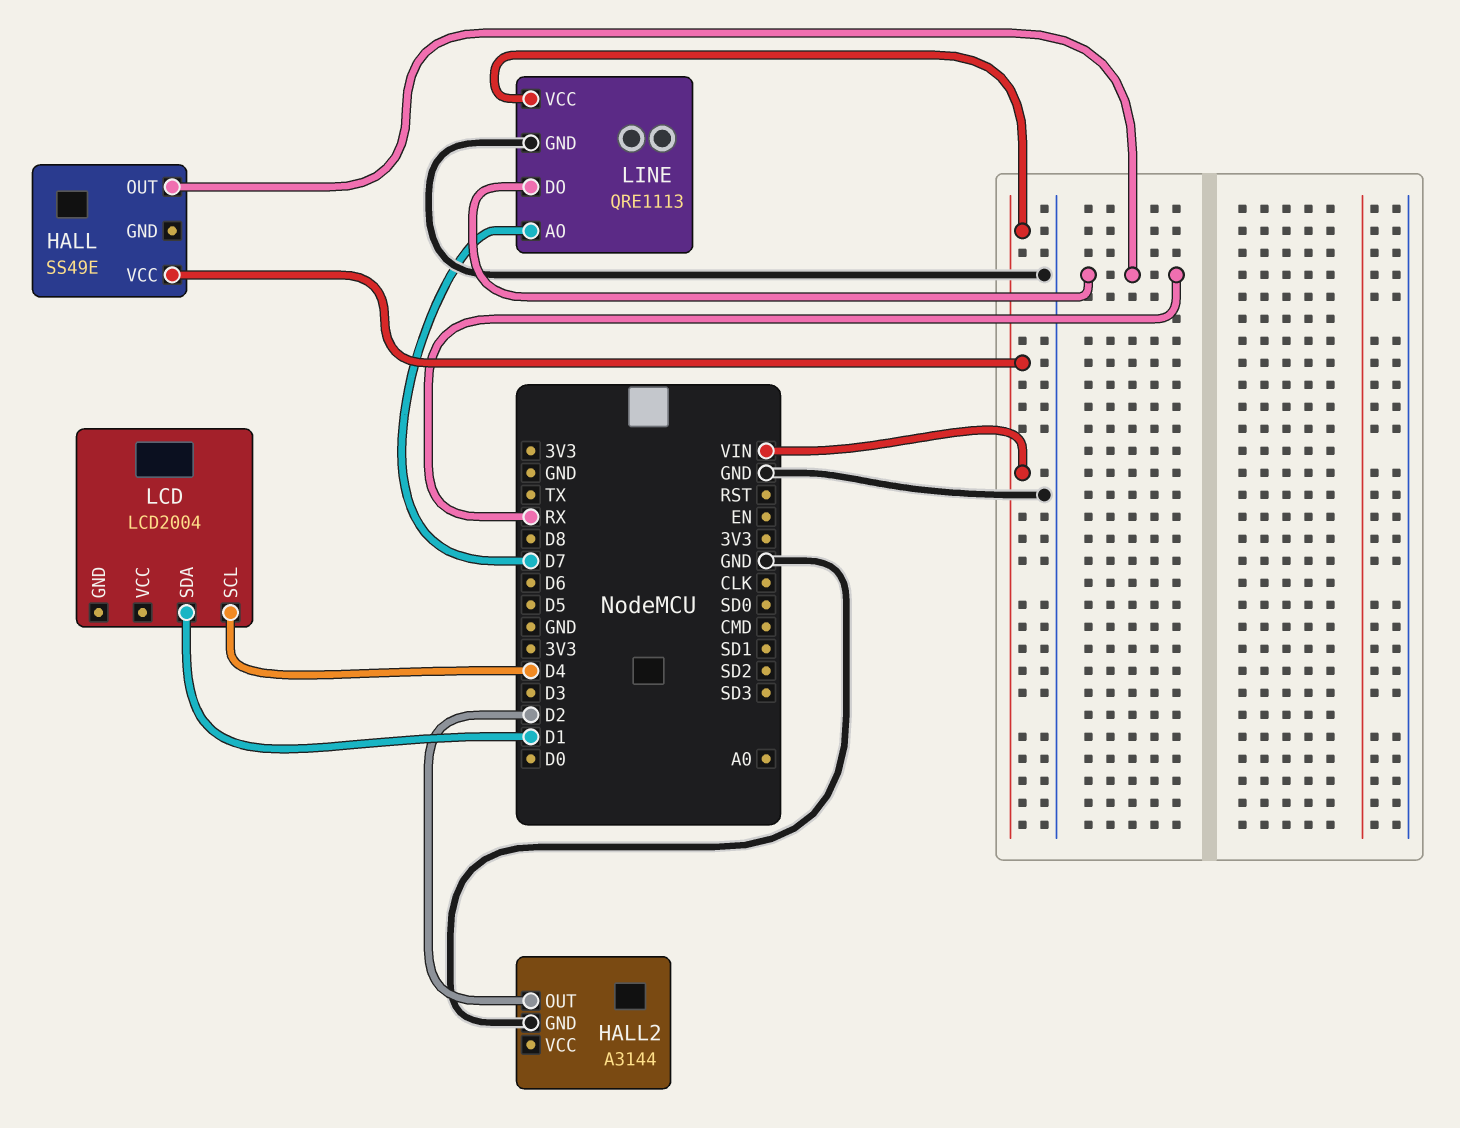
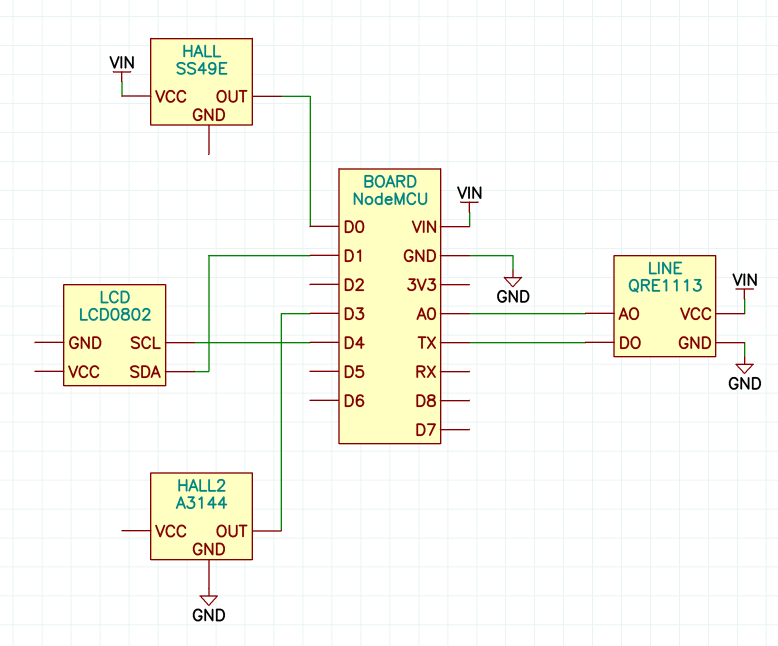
HALL pin OUT: RX -> D0
HALL2 pin OUT: D2 -> D3
LCD: LCD2004 -> LCD0802
LINE pin AO: D7 -> A0
LINE pin DO: RX -> TX

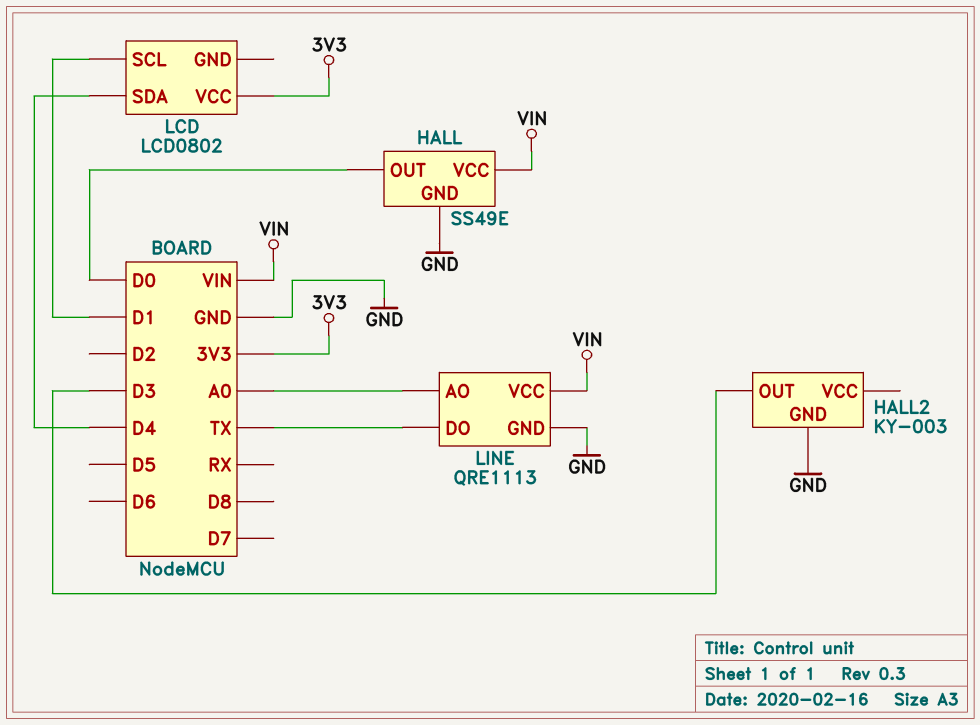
HALL pin GND: none -> GND
HALL2: A3144 -> KY-003
LCD pin SCL: D4 -> D1
LCD pin SDA: D1 -> D4
LCD pin VCC: none -> 3V3

